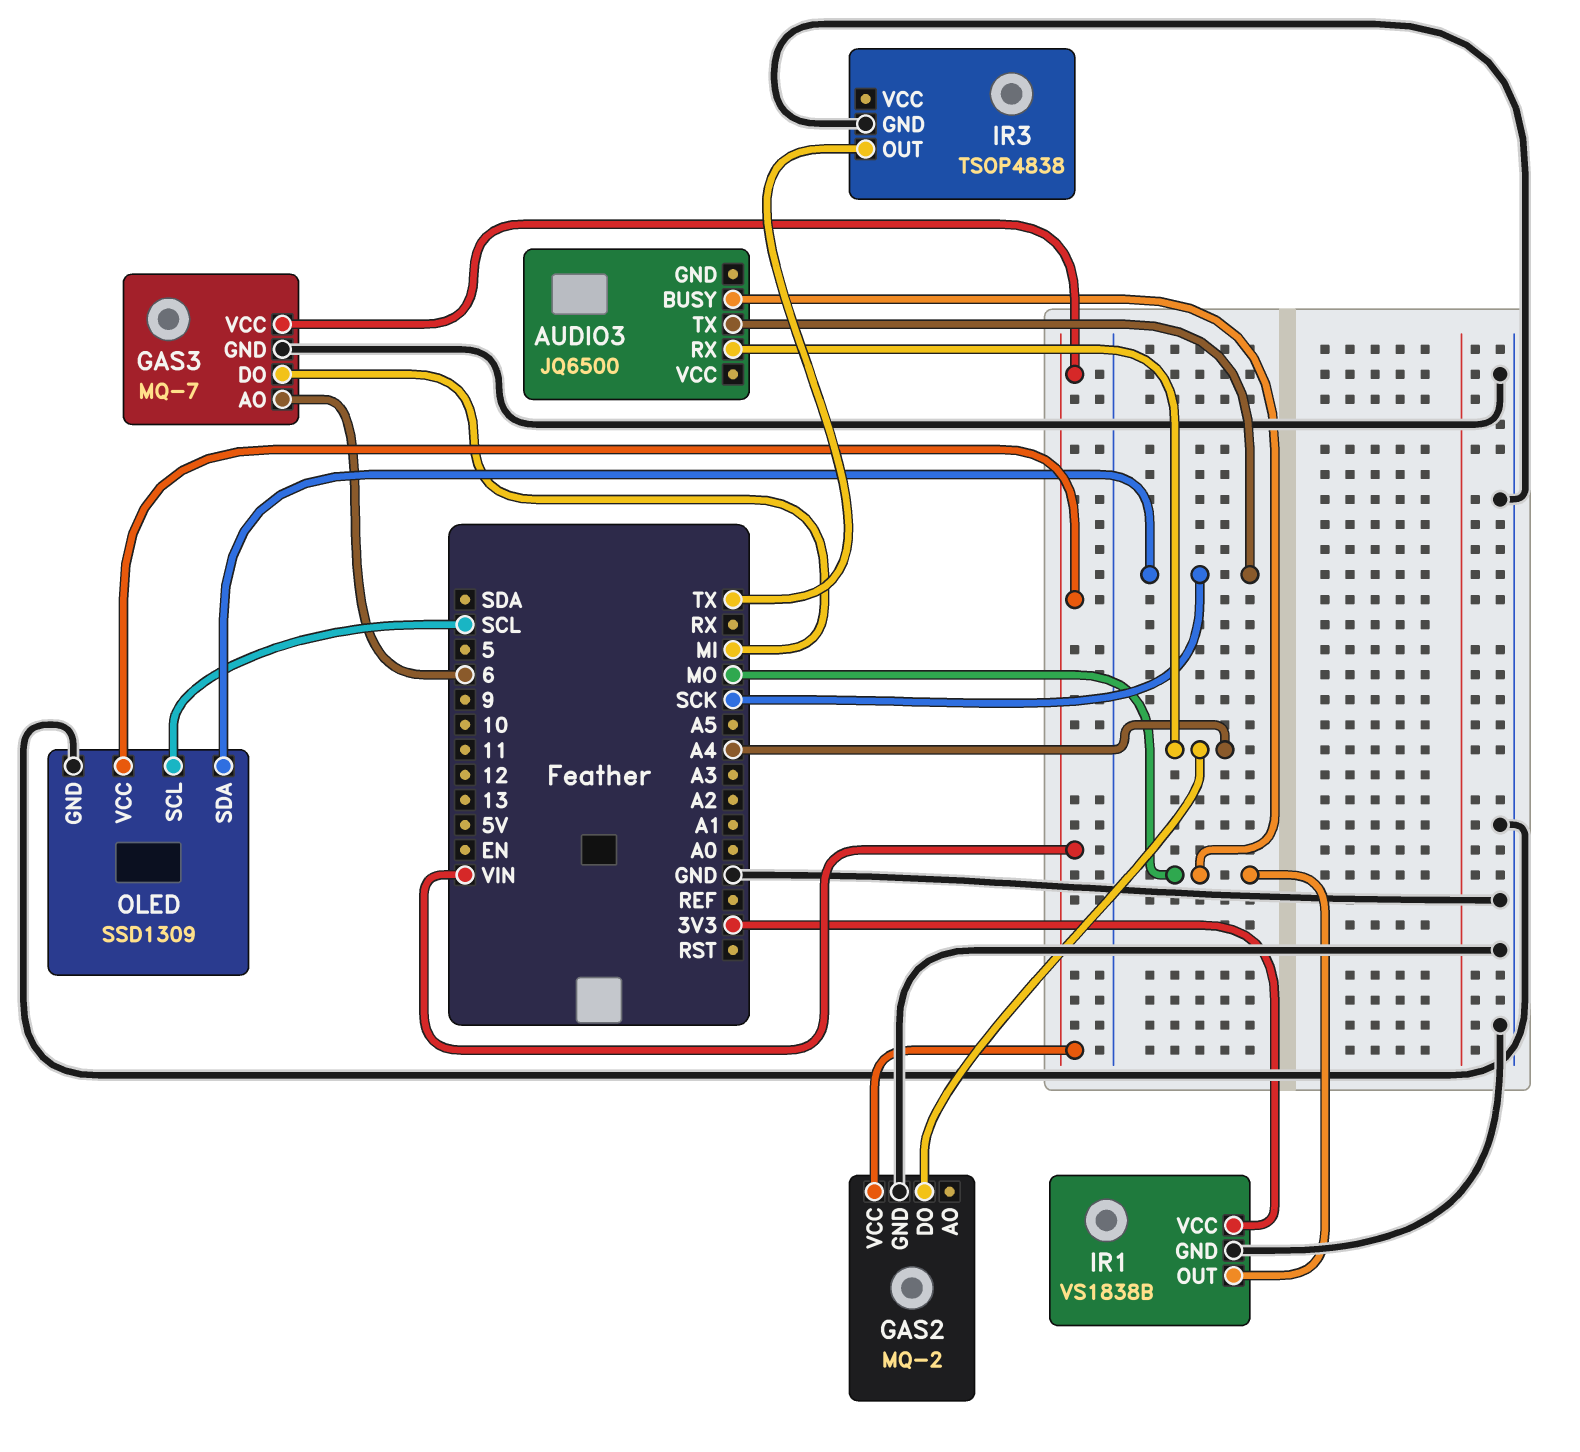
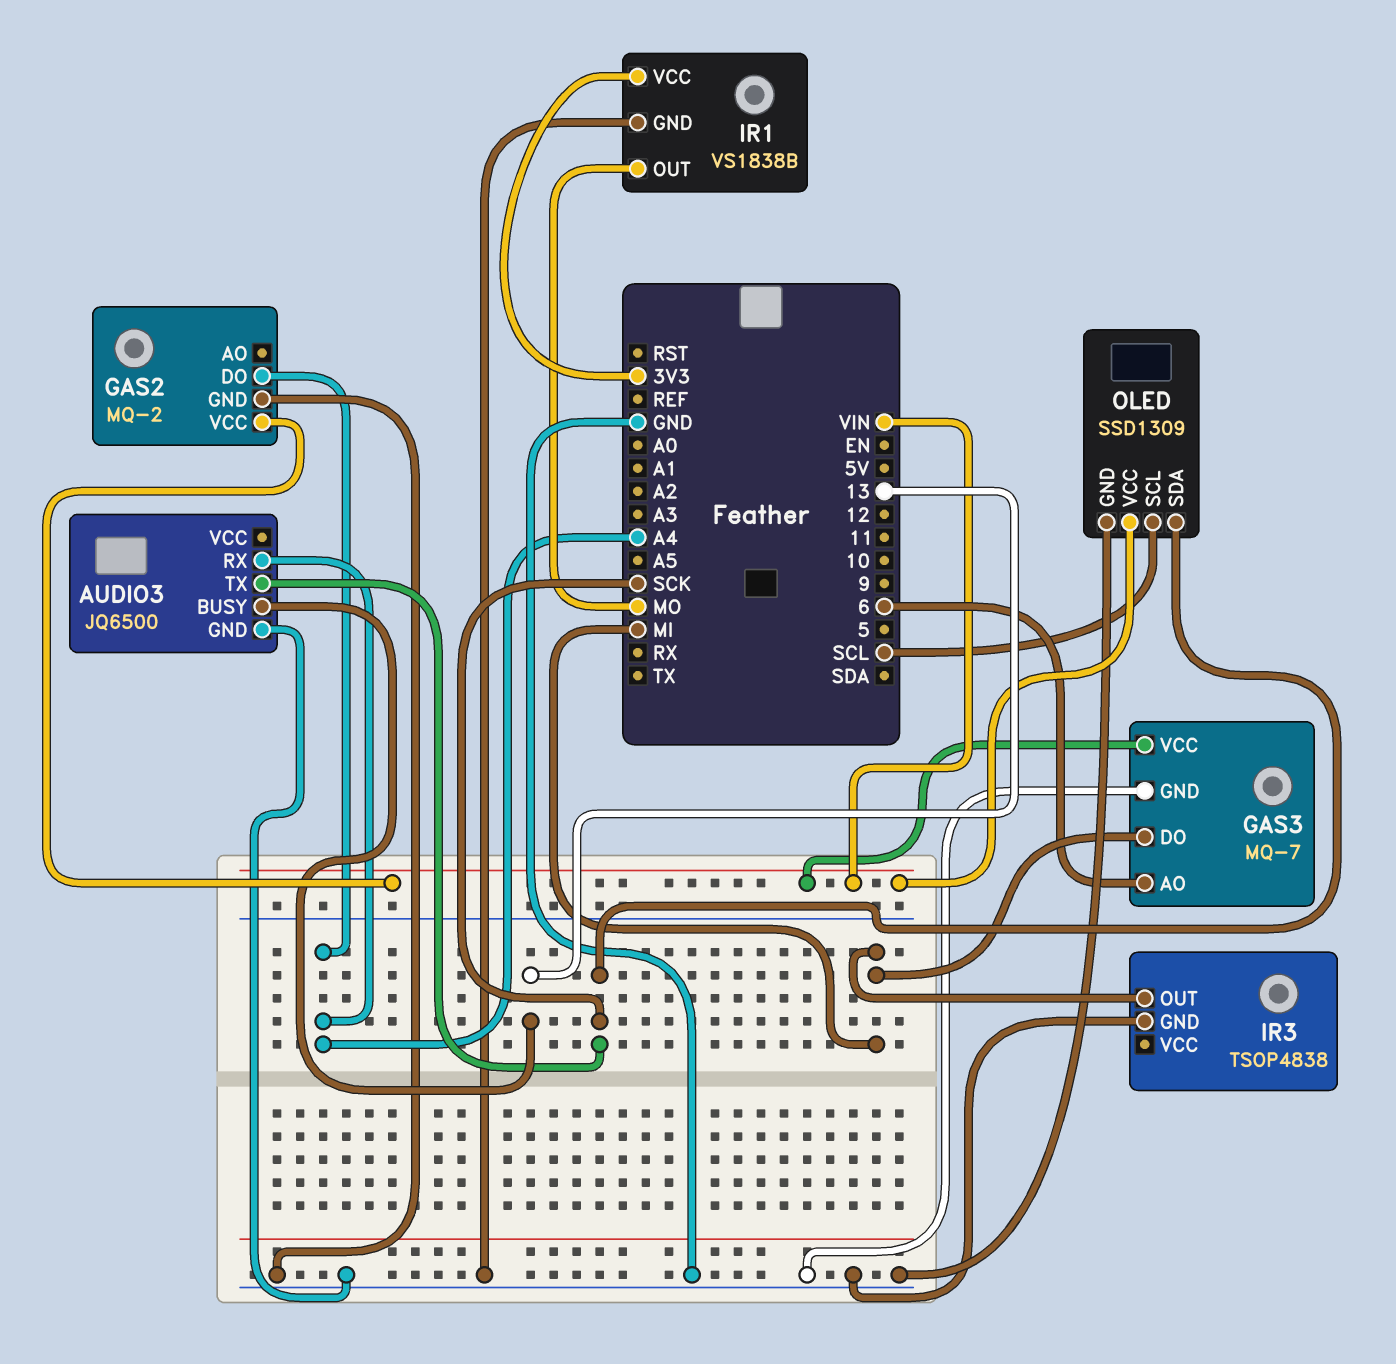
AUDIO3 pin BUSY: MO -> 13
AUDIO3 pin GND: none -> GND
IR3 pin OUT: TX -> MI

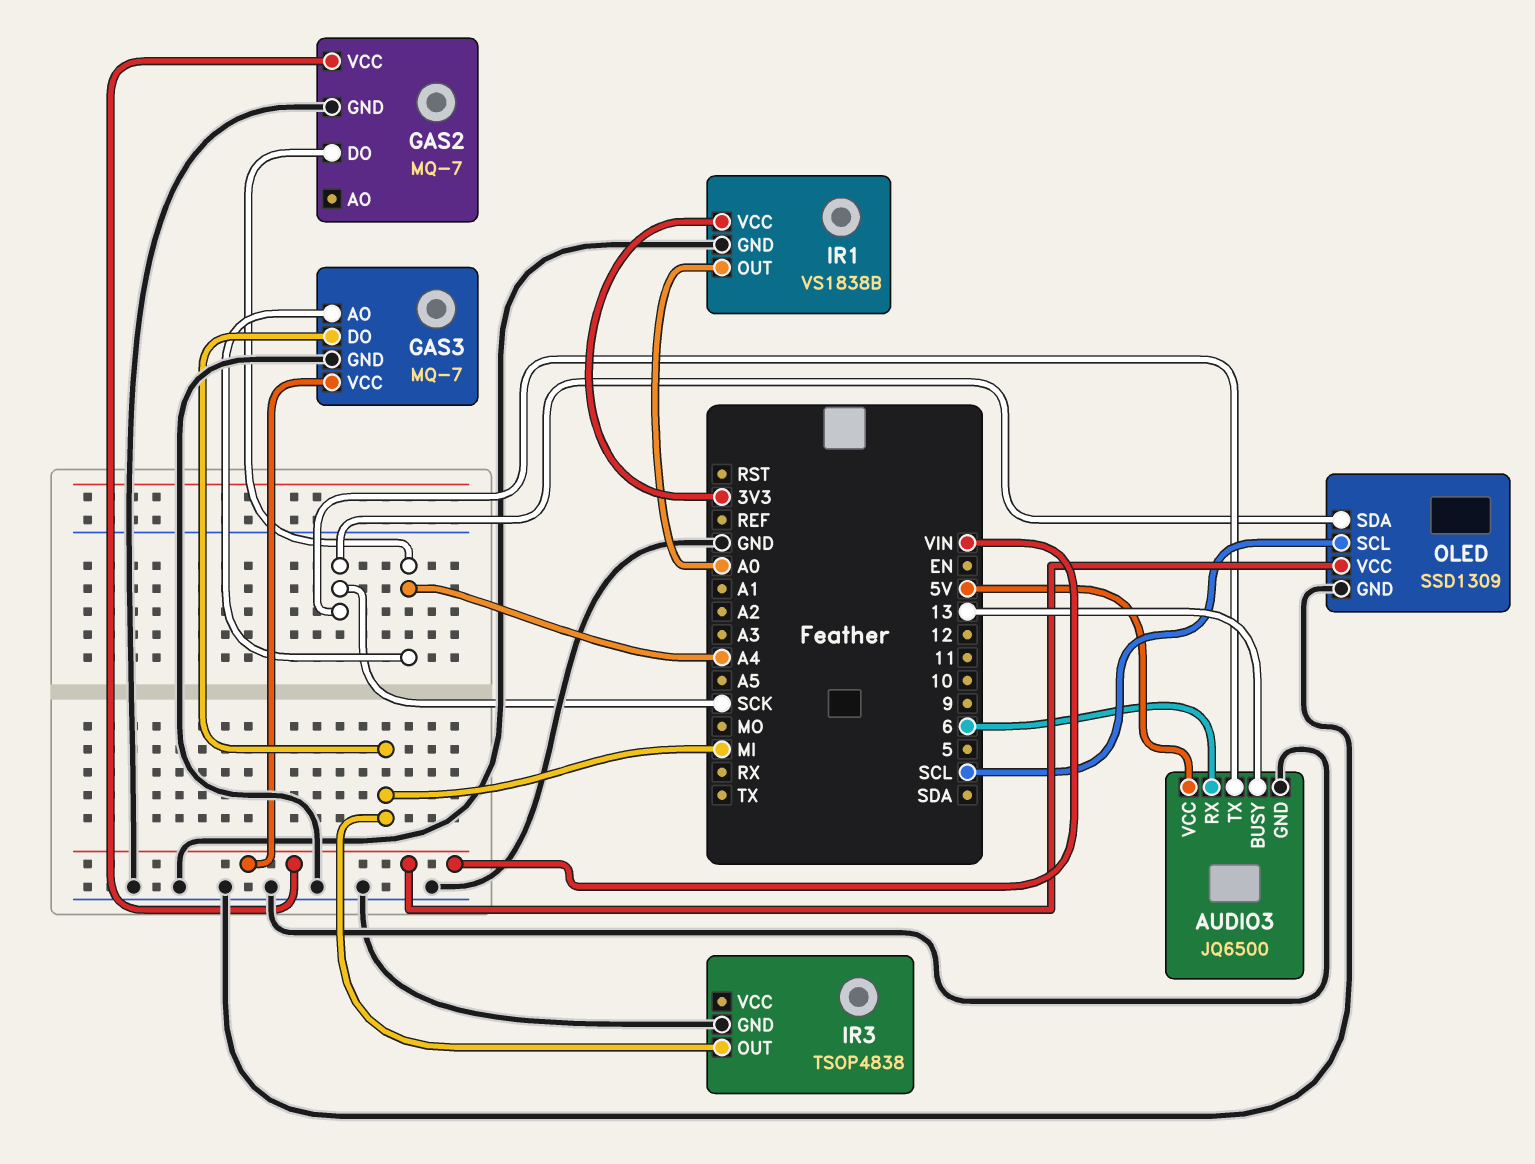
AUDIO3 pin RX: A4 -> 6
AUDIO3 pin VCC: none -> 5V
GAS2: MQ-2 -> MQ-7
GAS3 pin AO: 6 -> A4
IR1 pin OUT: MO -> A0

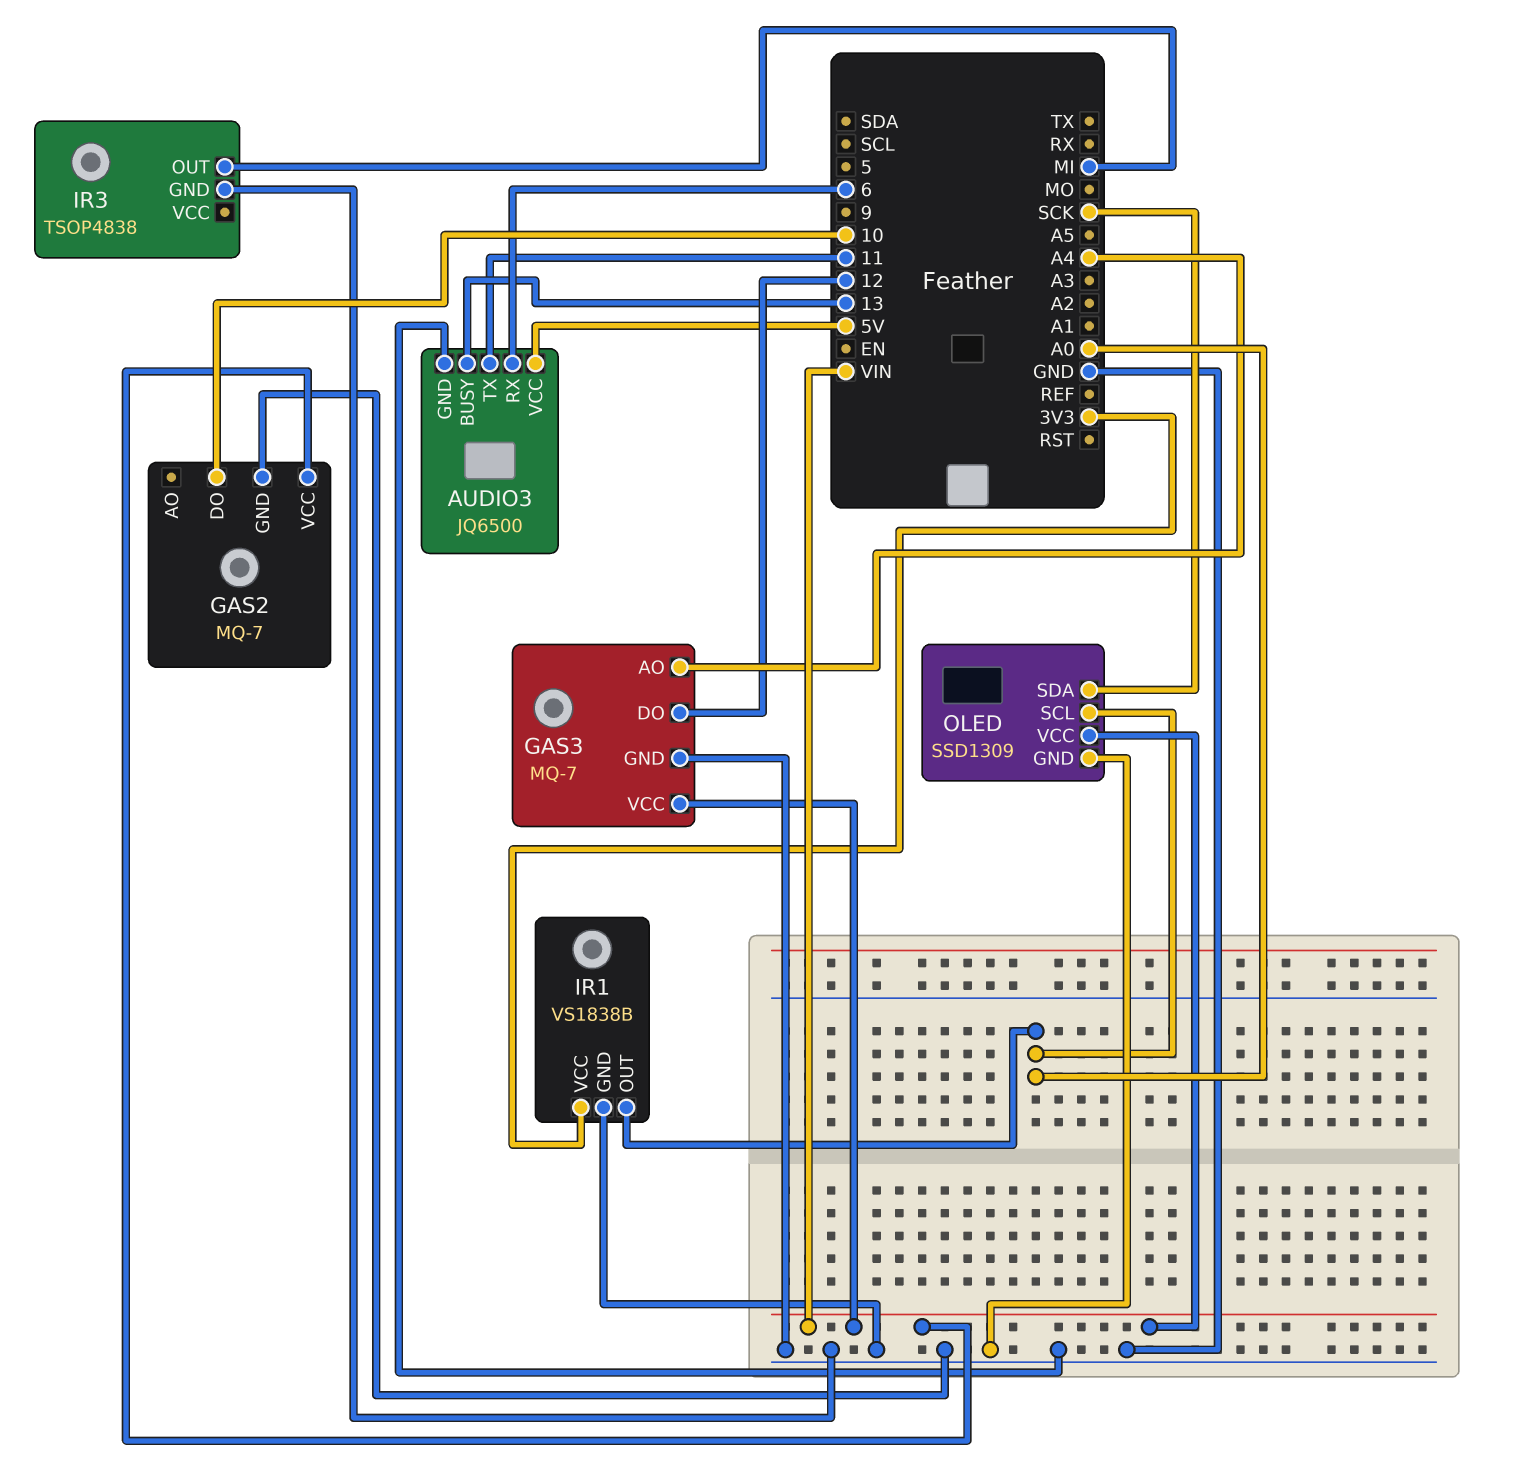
AUDIO3 pin TX: SCK -> 11
GAS2 pin DO: A4 -> 10
GAS3 pin DO: MI -> 12
OLED pin SCL: SCL -> A0

